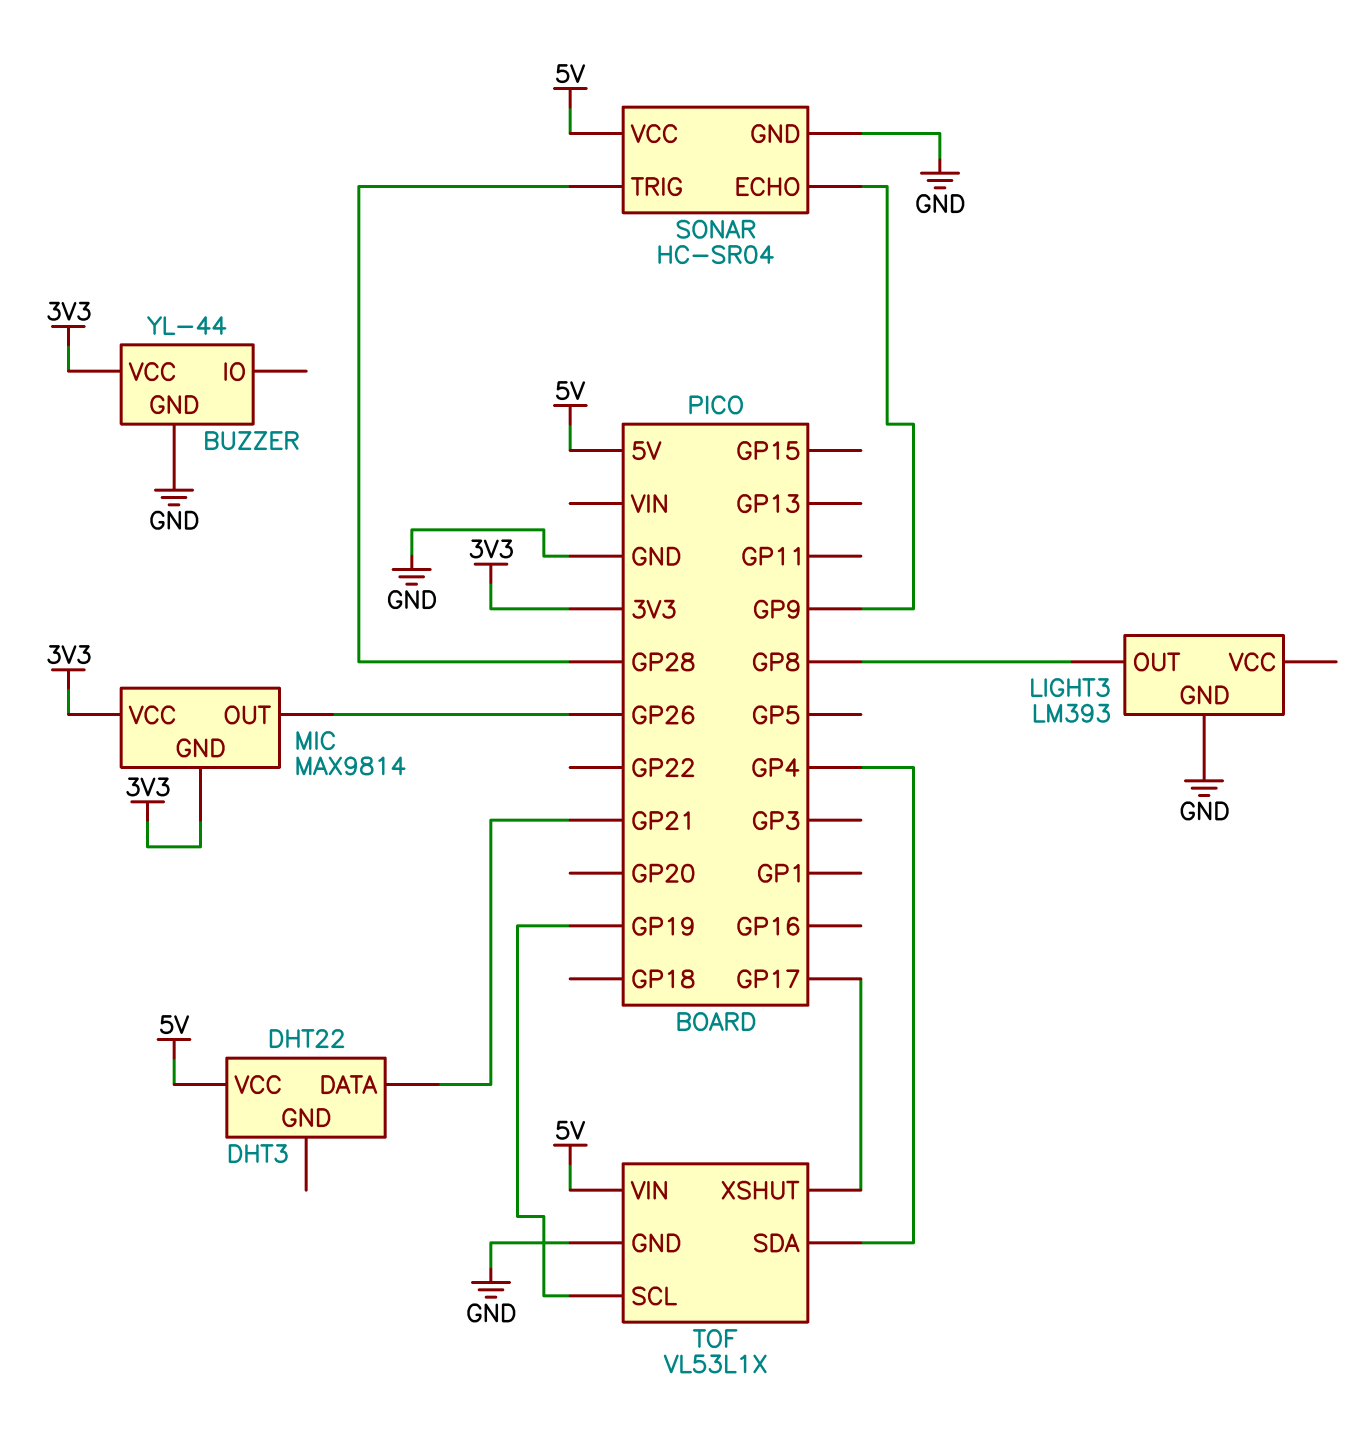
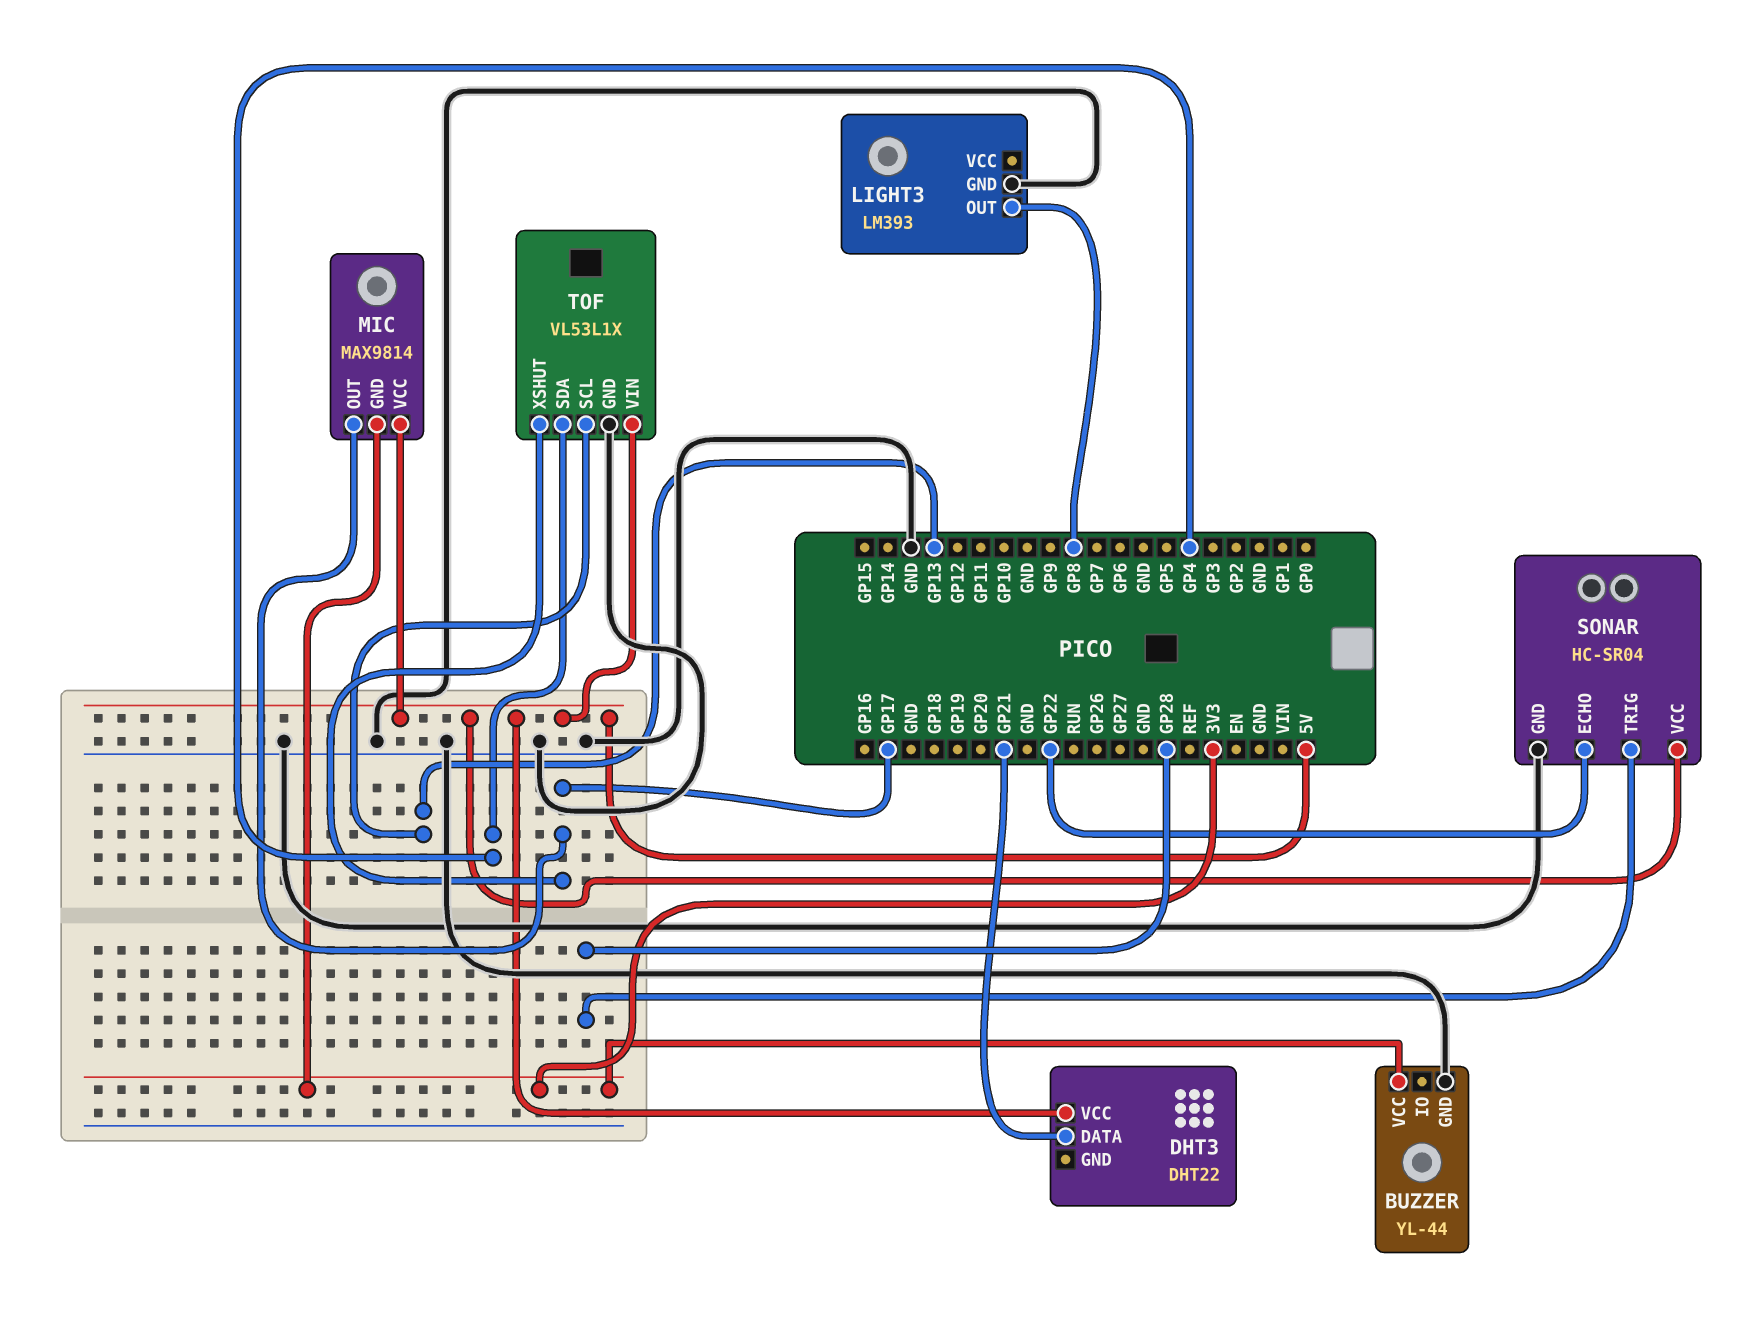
MIC pin OUT: GP26 -> GP17
MIC pin VCC: 3V3 -> 5V
SONAR pin ECHO: GP9 -> GP22
TOF pin SCL: GP19 -> GP13

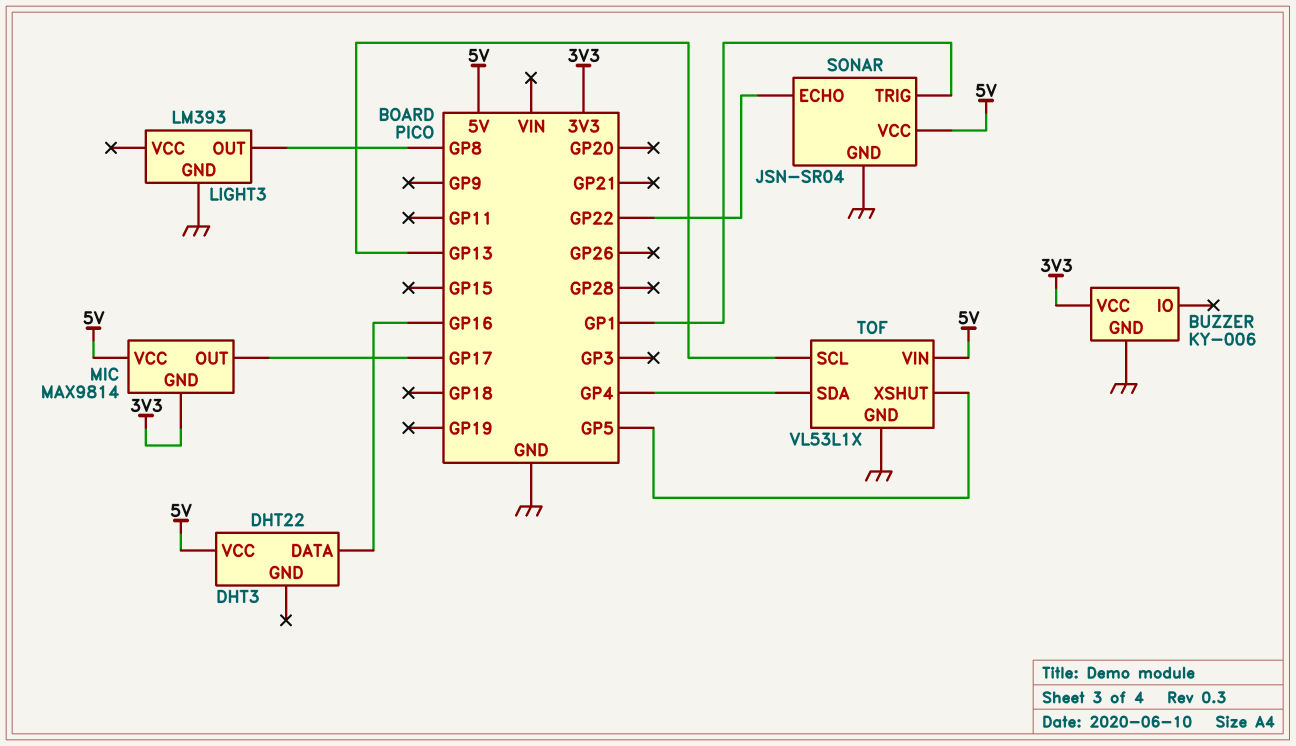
BUZZER: YL-44 -> KY-006
DHT3 pin DATA: GP21 -> GP16
SONAR: HC-SR04 -> JSN-SR04
SONAR pin TRIG: GP28 -> GP1
TOF pin XSHUT: GP17 -> GP5

